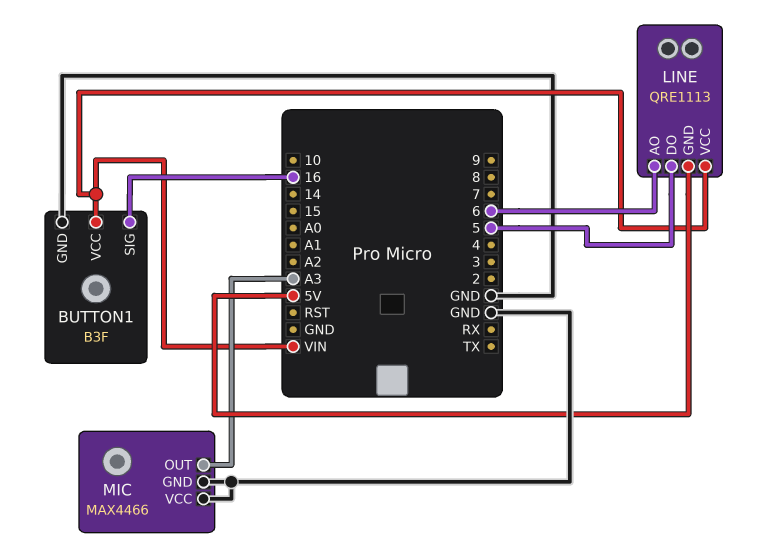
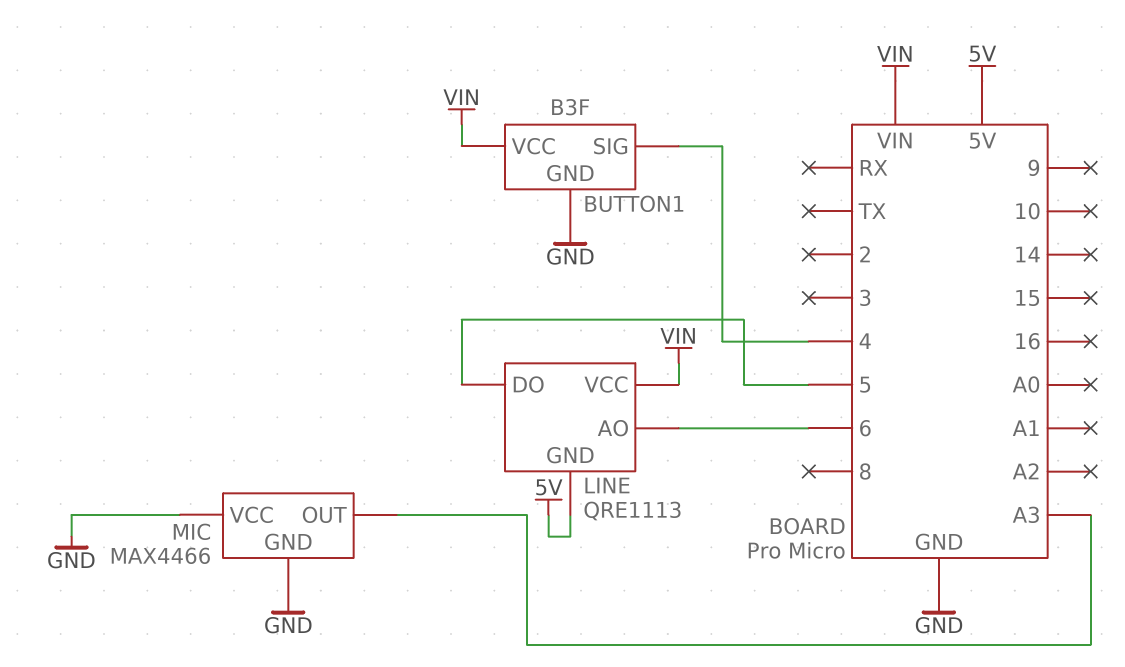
BUTTON1 pin SIG: 16 -> 4

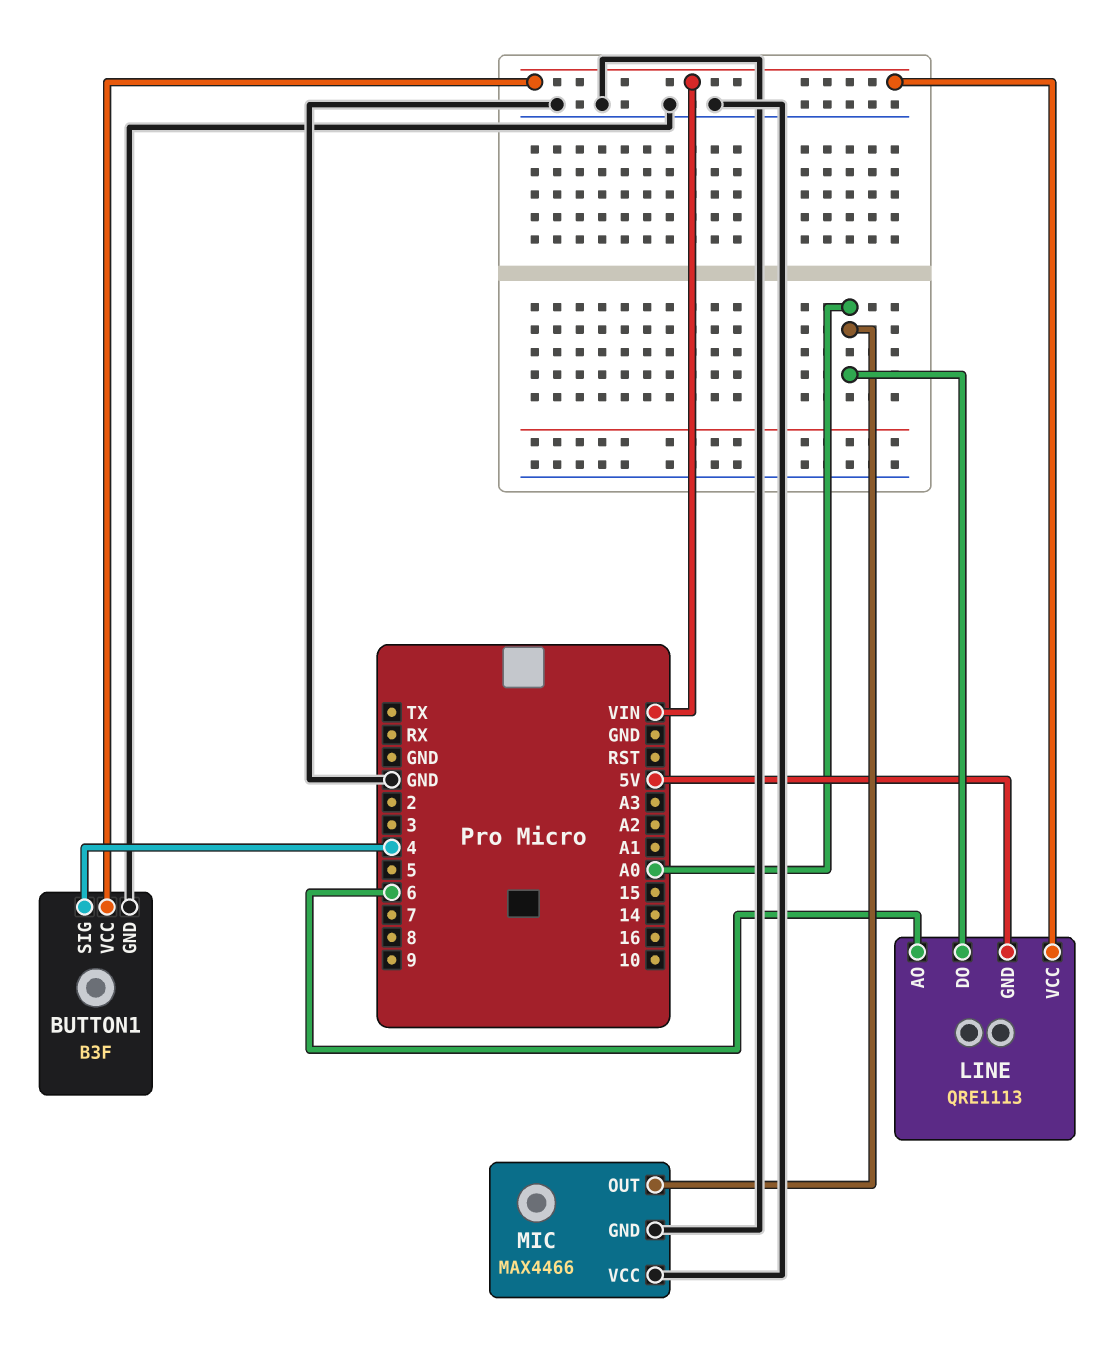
LINE pin DO: 5 -> A0
MIC pin OUT: A3 -> A0

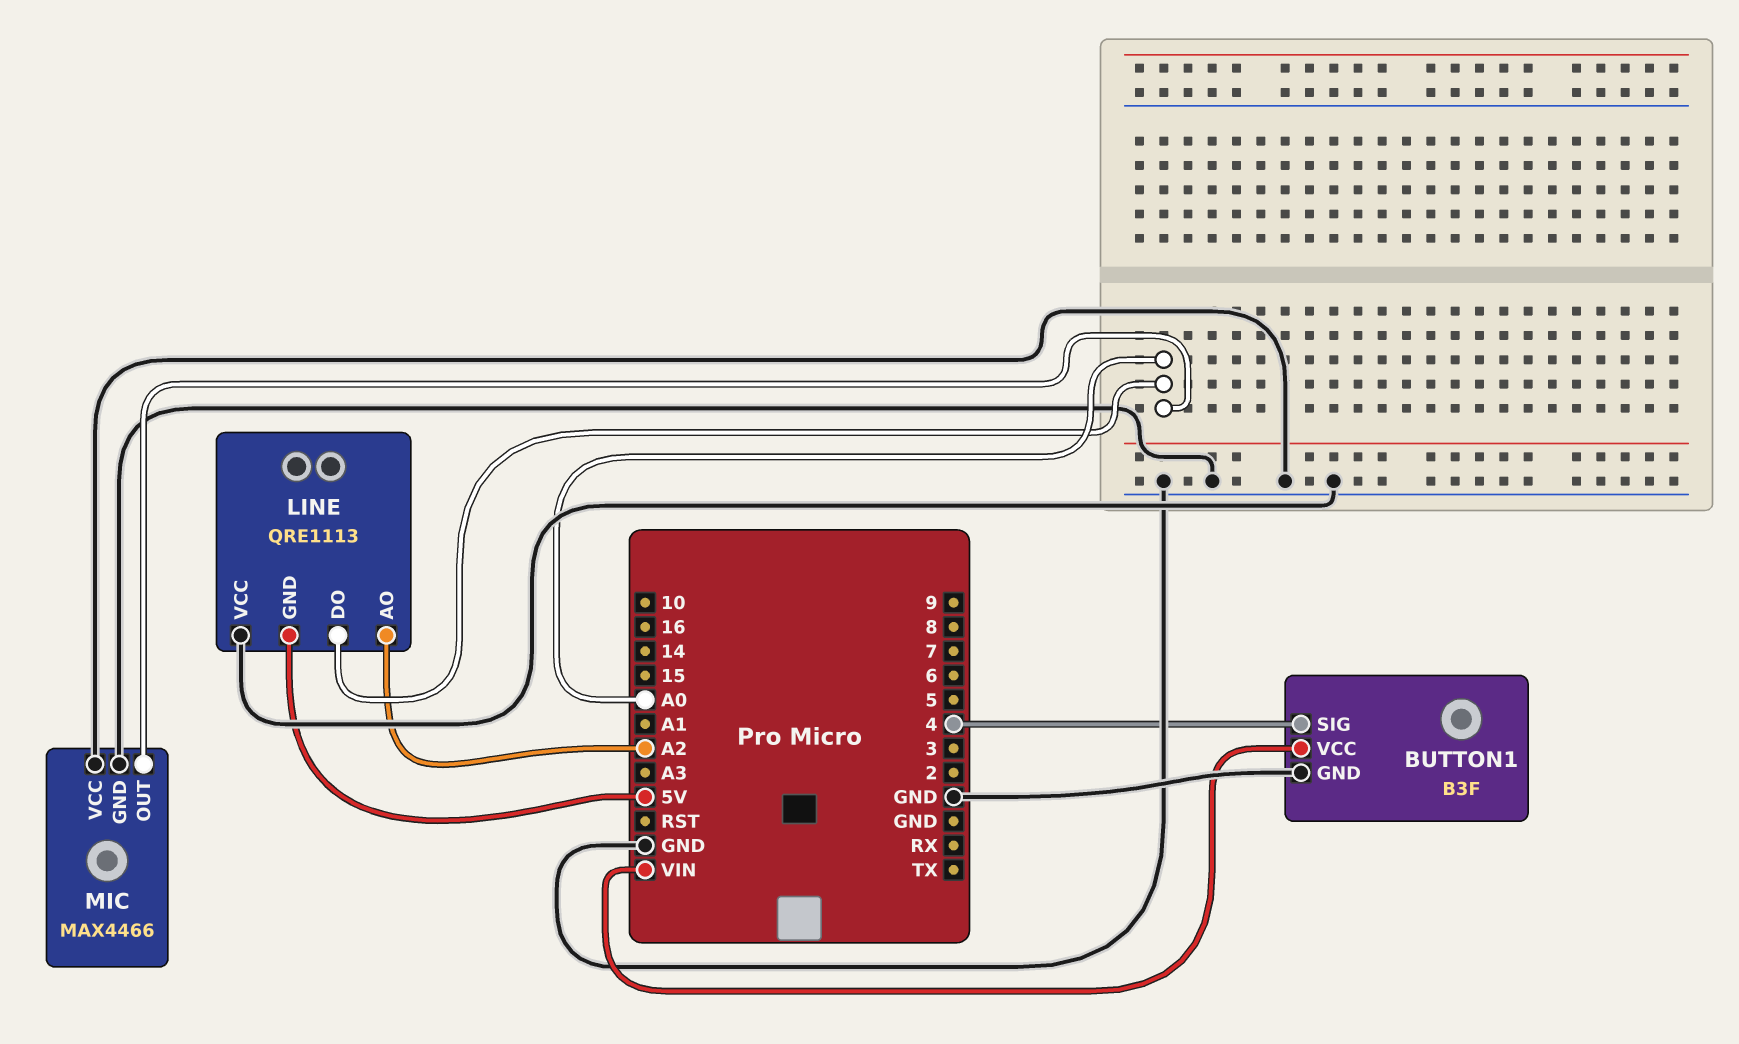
LINE pin AO: 6 -> A2
LINE pin VCC: VIN -> GND

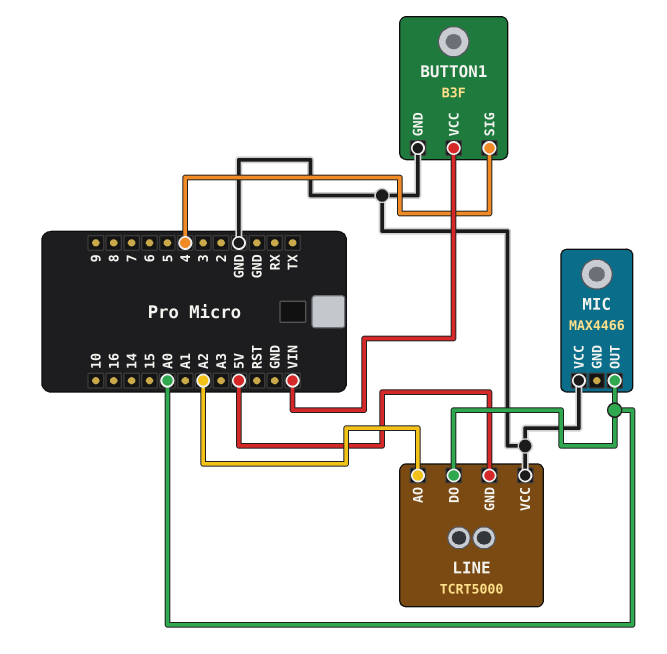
LINE: QRE1113 -> TCRT5000
MIC pin GND: GND -> none

